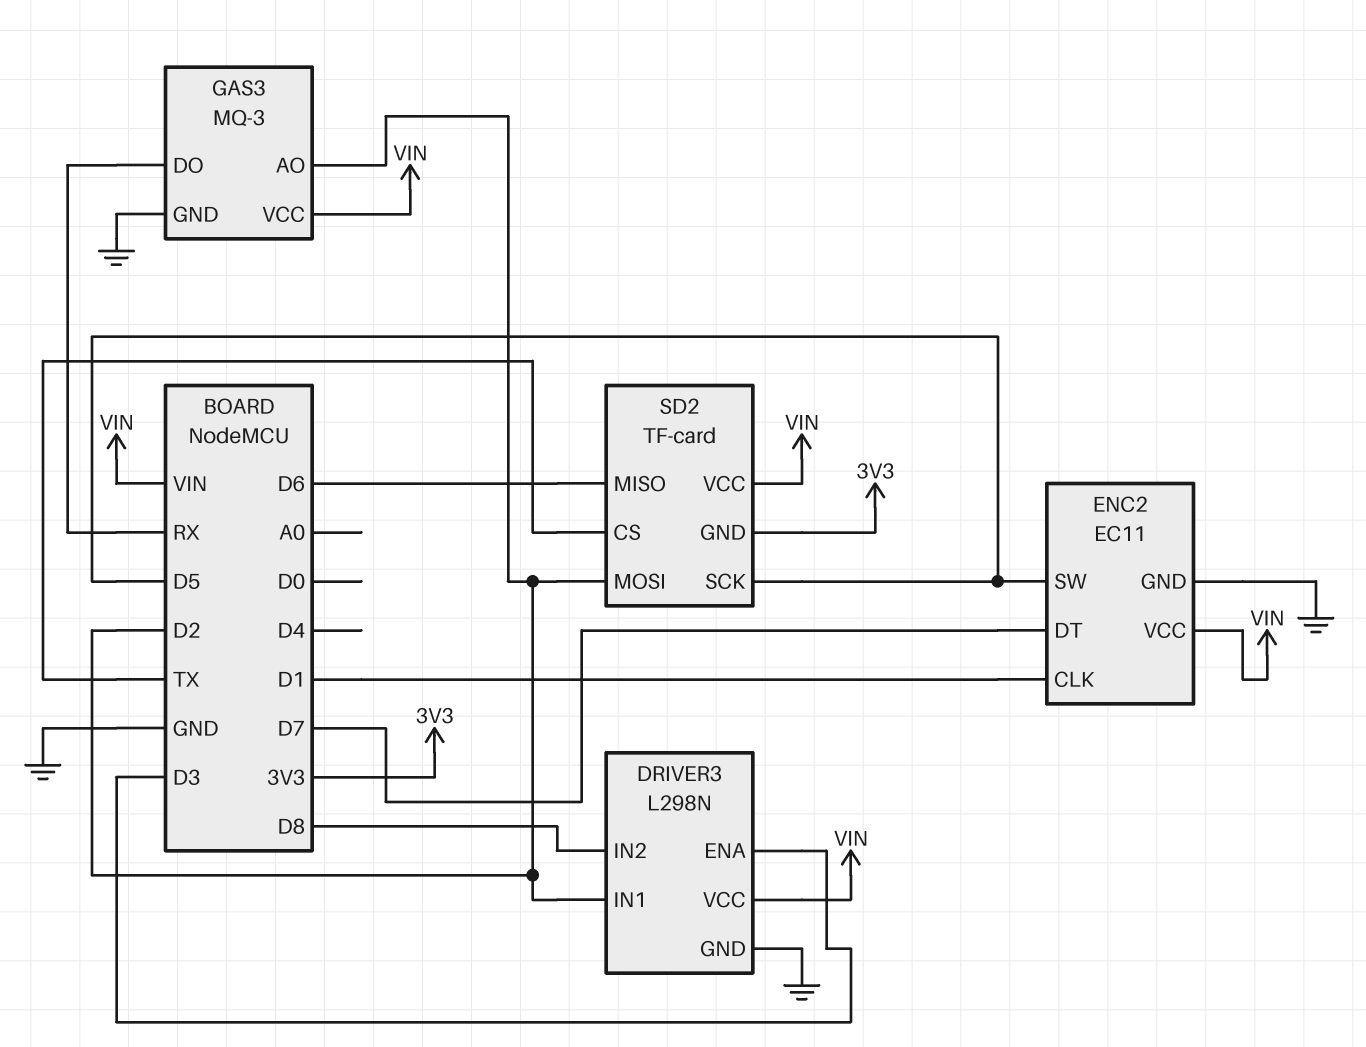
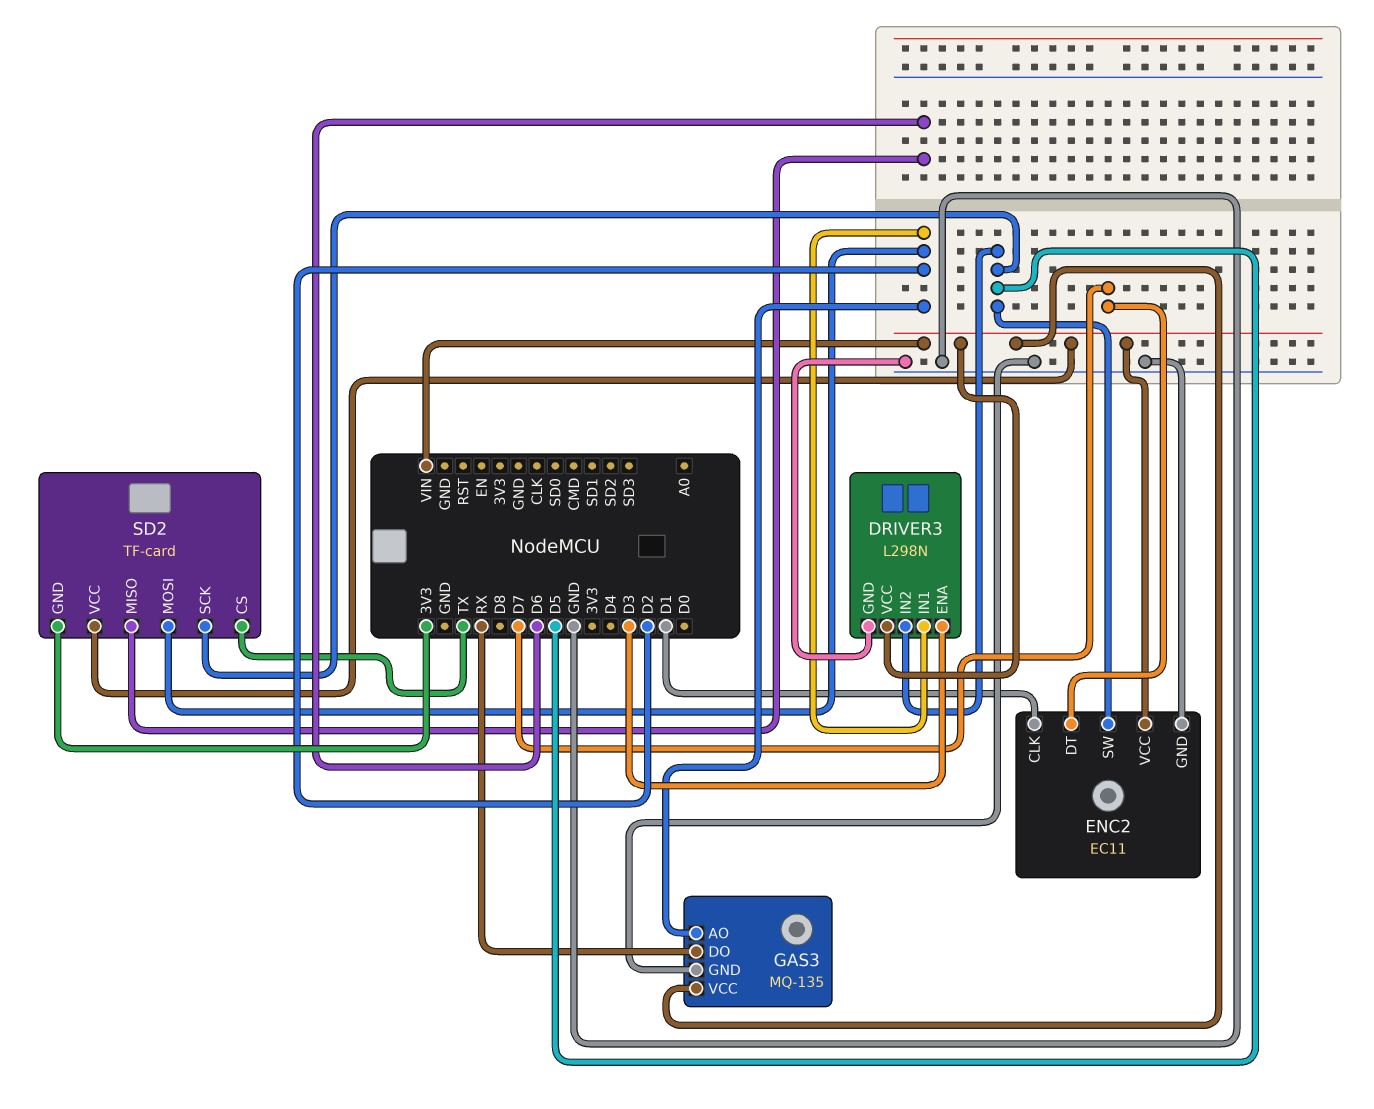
DRIVER3 pin IN2: D8 -> D5
GAS3: MQ-3 -> MQ-135

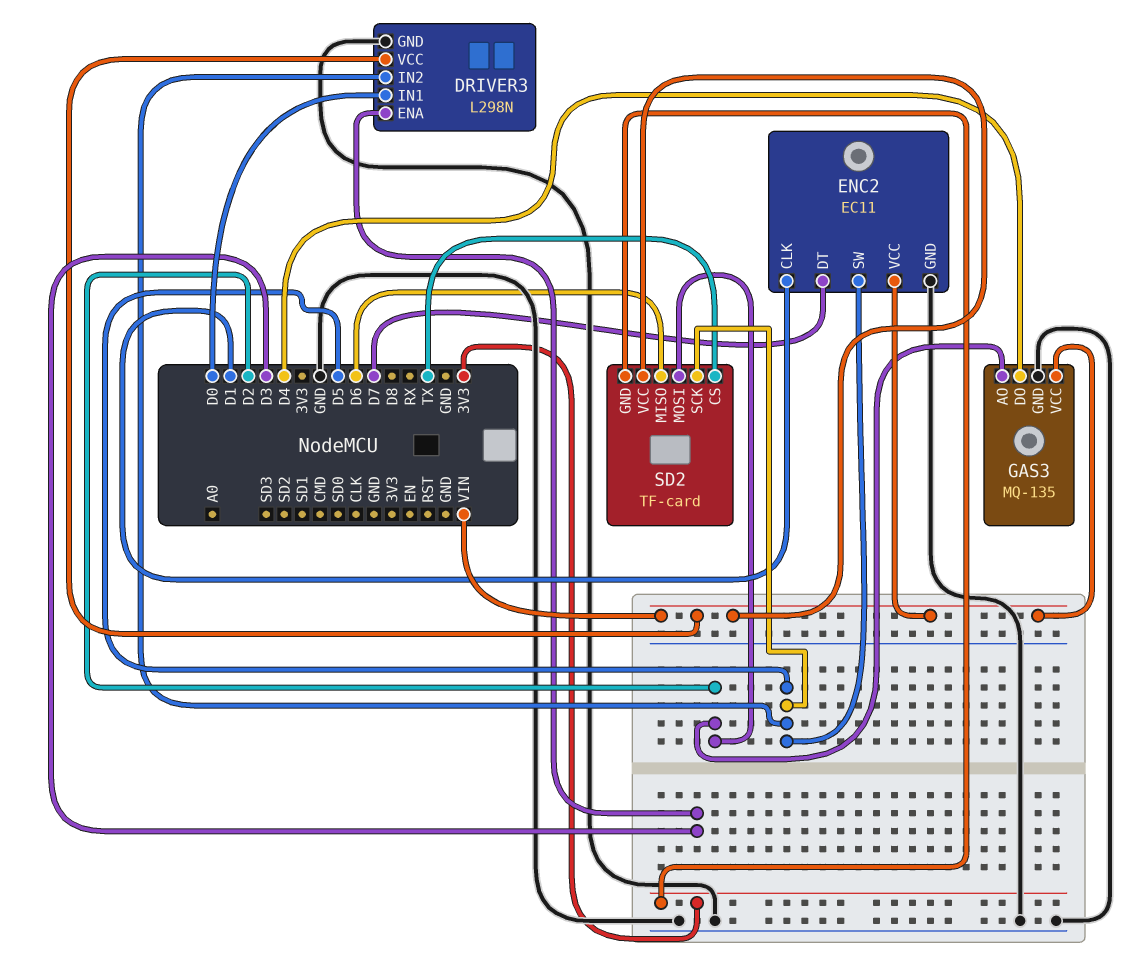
DRIVER3 pin IN1: D2 -> D0
GAS3 pin DO: RX -> D4

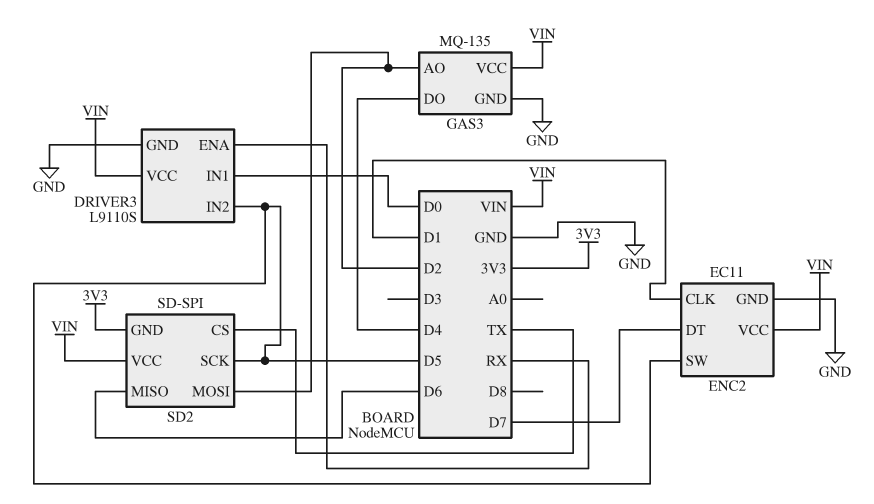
DRIVER3: L298N -> L9110S
DRIVER3 pin ENA: D3 -> RX
SD2: TF-card -> SD-SPI

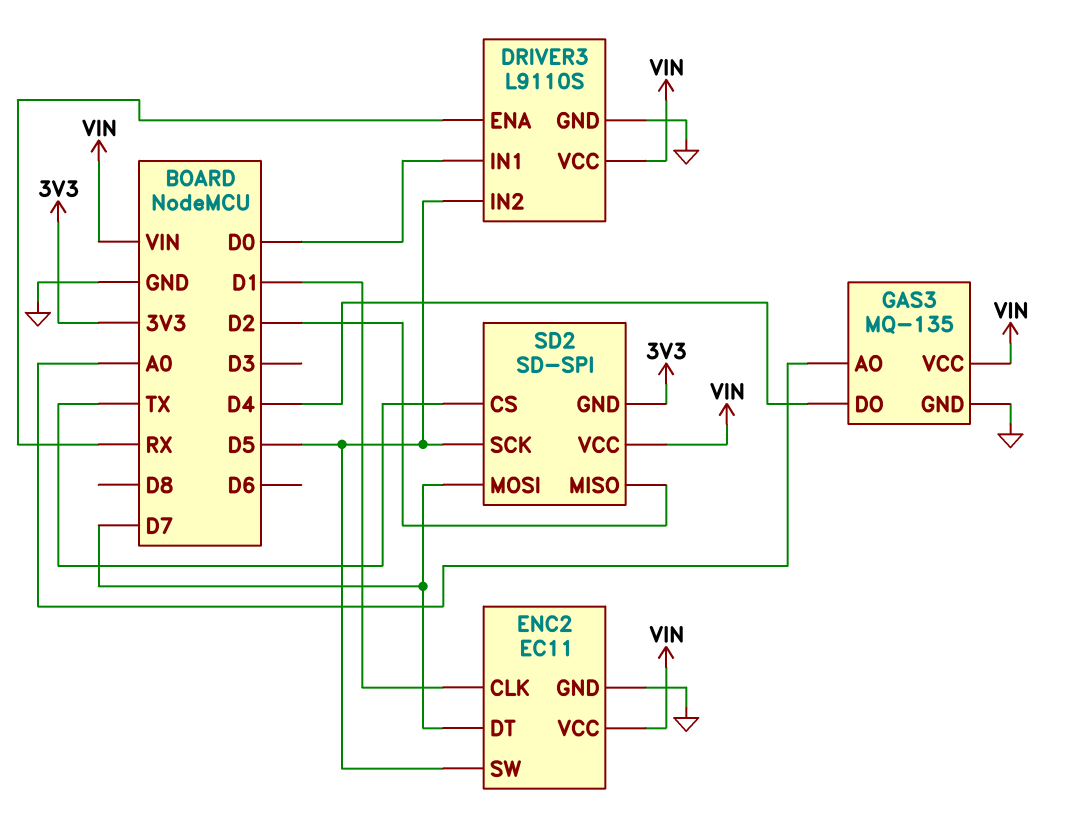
GAS3 pin AO: D2 -> A0
SD2 pin MISO: D6 -> D2
SD2 pin MOSI: D2 -> D7

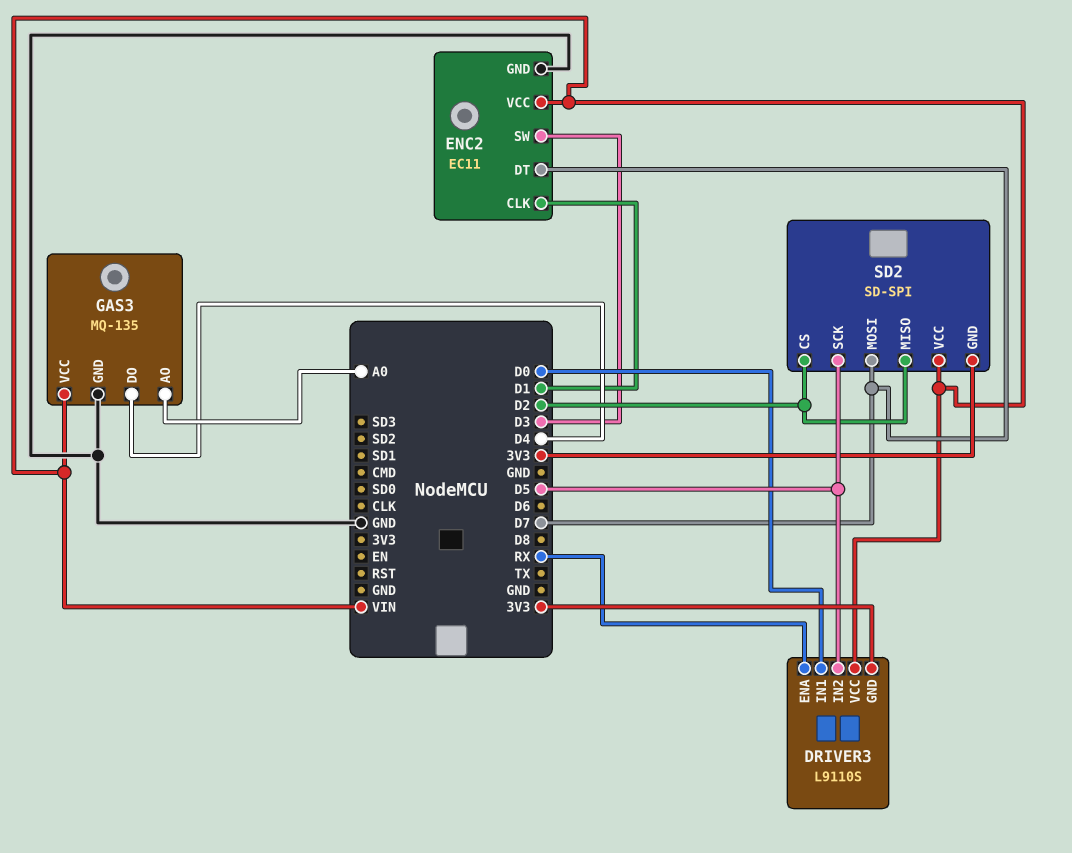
DRIVER3 pin GND: GND -> 3V3
ENC2 pin SW: D5 -> D3
SD2 pin CS: TX -> D2

